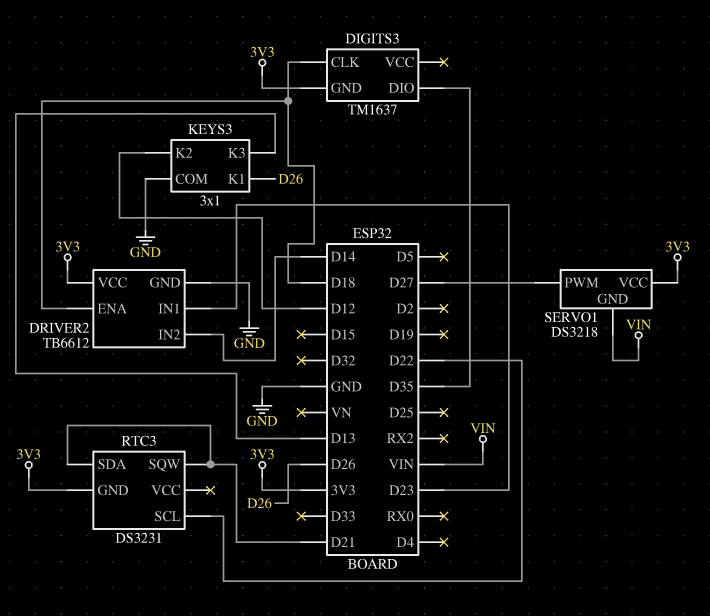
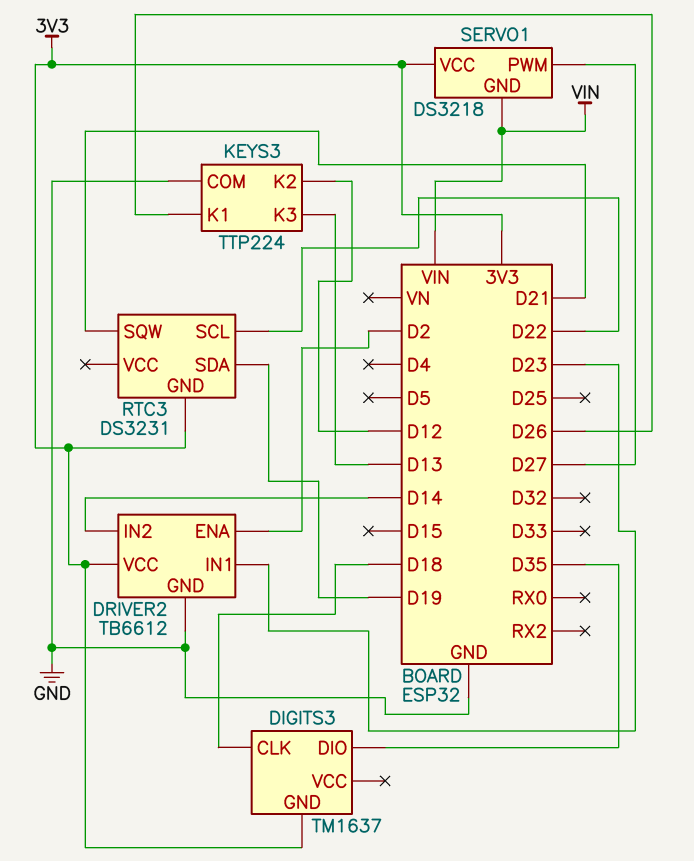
DRIVER2 pin ENA: D18 -> D2
KEYS3: 3x1 -> TTP224
RTC3 pin SDA: D21 -> D19

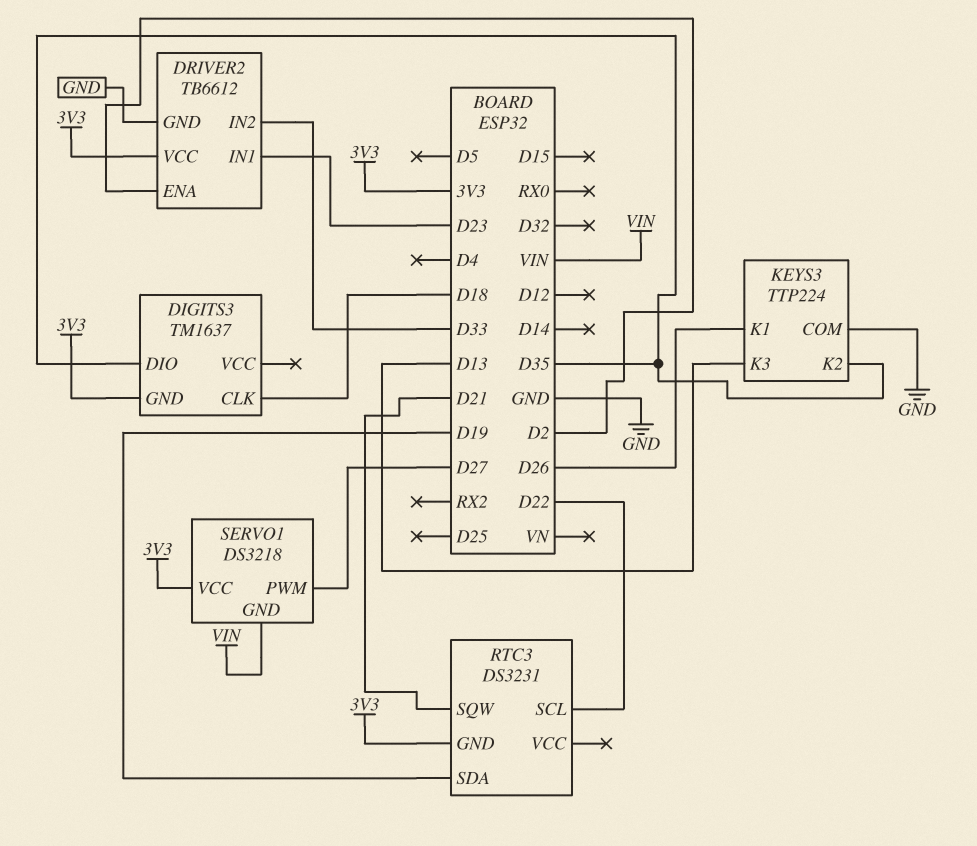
DRIVER2 pin IN2: D14 -> D33
KEYS3 pin K2: D12 -> D35

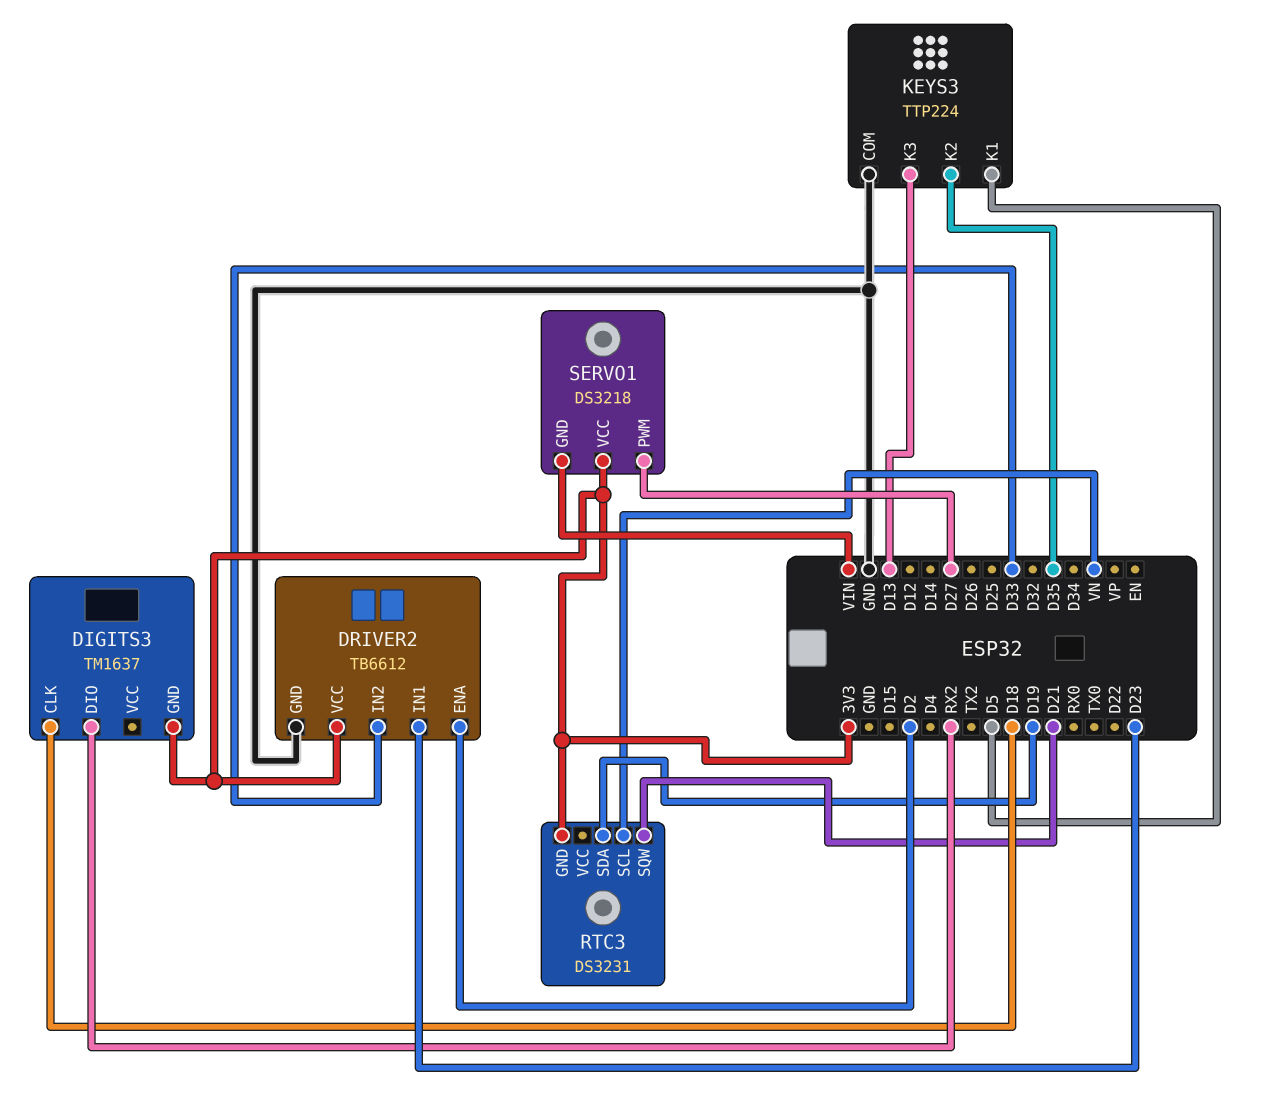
DIGITS3 pin DIO: D35 -> RX2
KEYS3 pin K1: D26 -> D5
RTC3 pin SCL: D22 -> VN

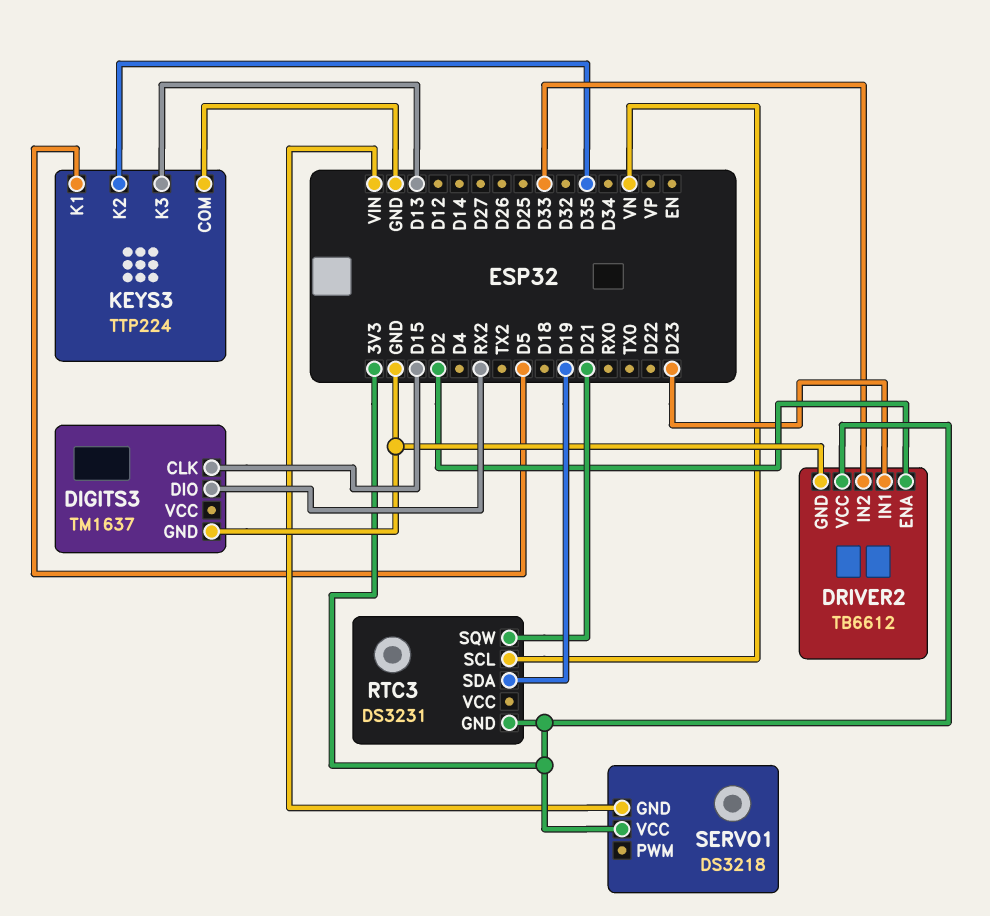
DIGITS3 pin CLK: D18 -> D15
DIGITS3 pin GND: 3V3 -> GND
SERVO1 pin PWM: D27 -> none

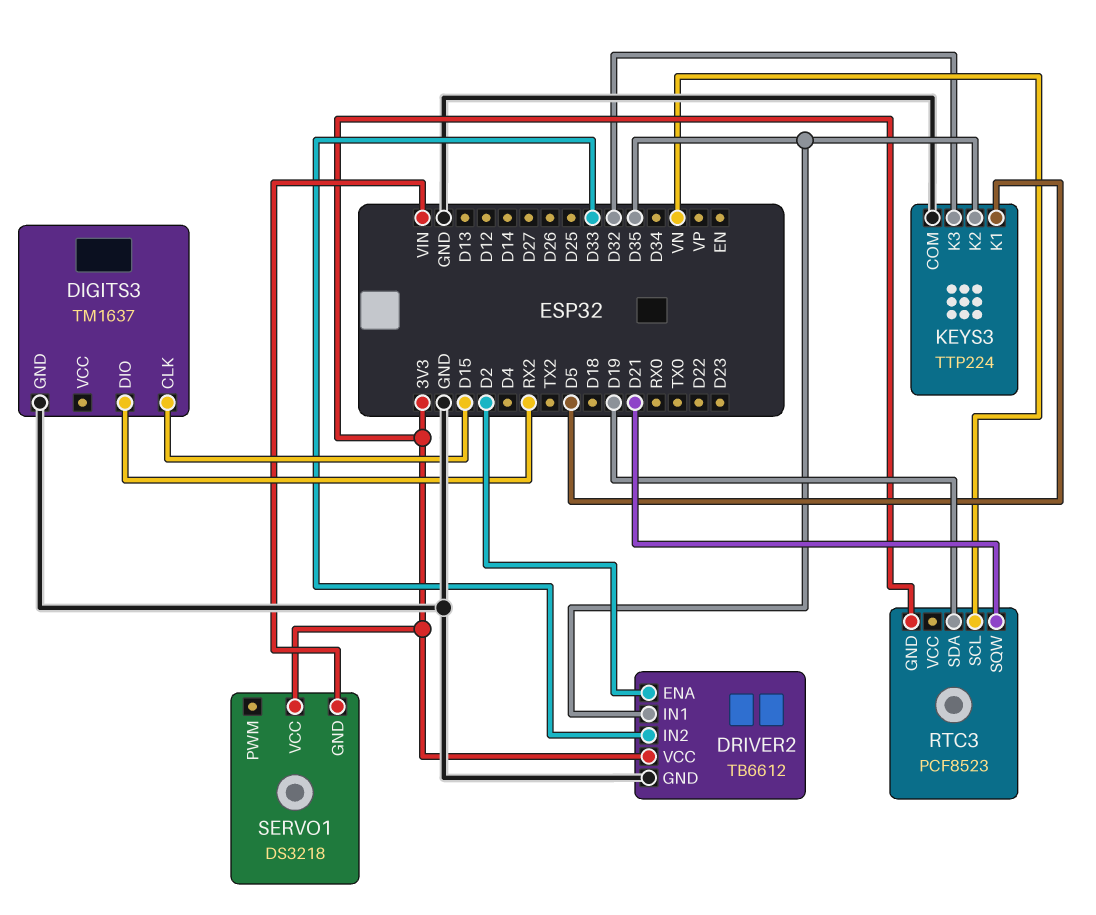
DRIVER2 pin IN1: D23 -> D35
KEYS3 pin K3: D13 -> D32
RTC3: DS3231 -> PCF8523

